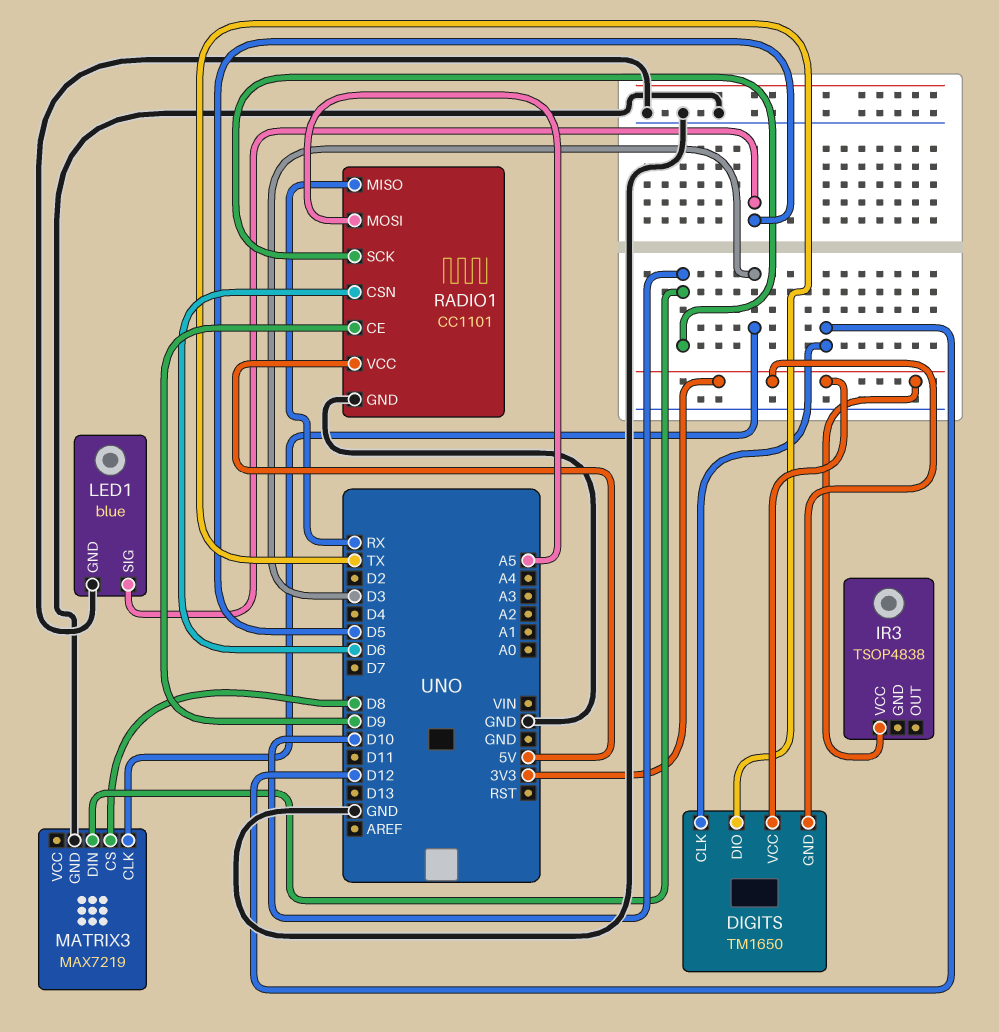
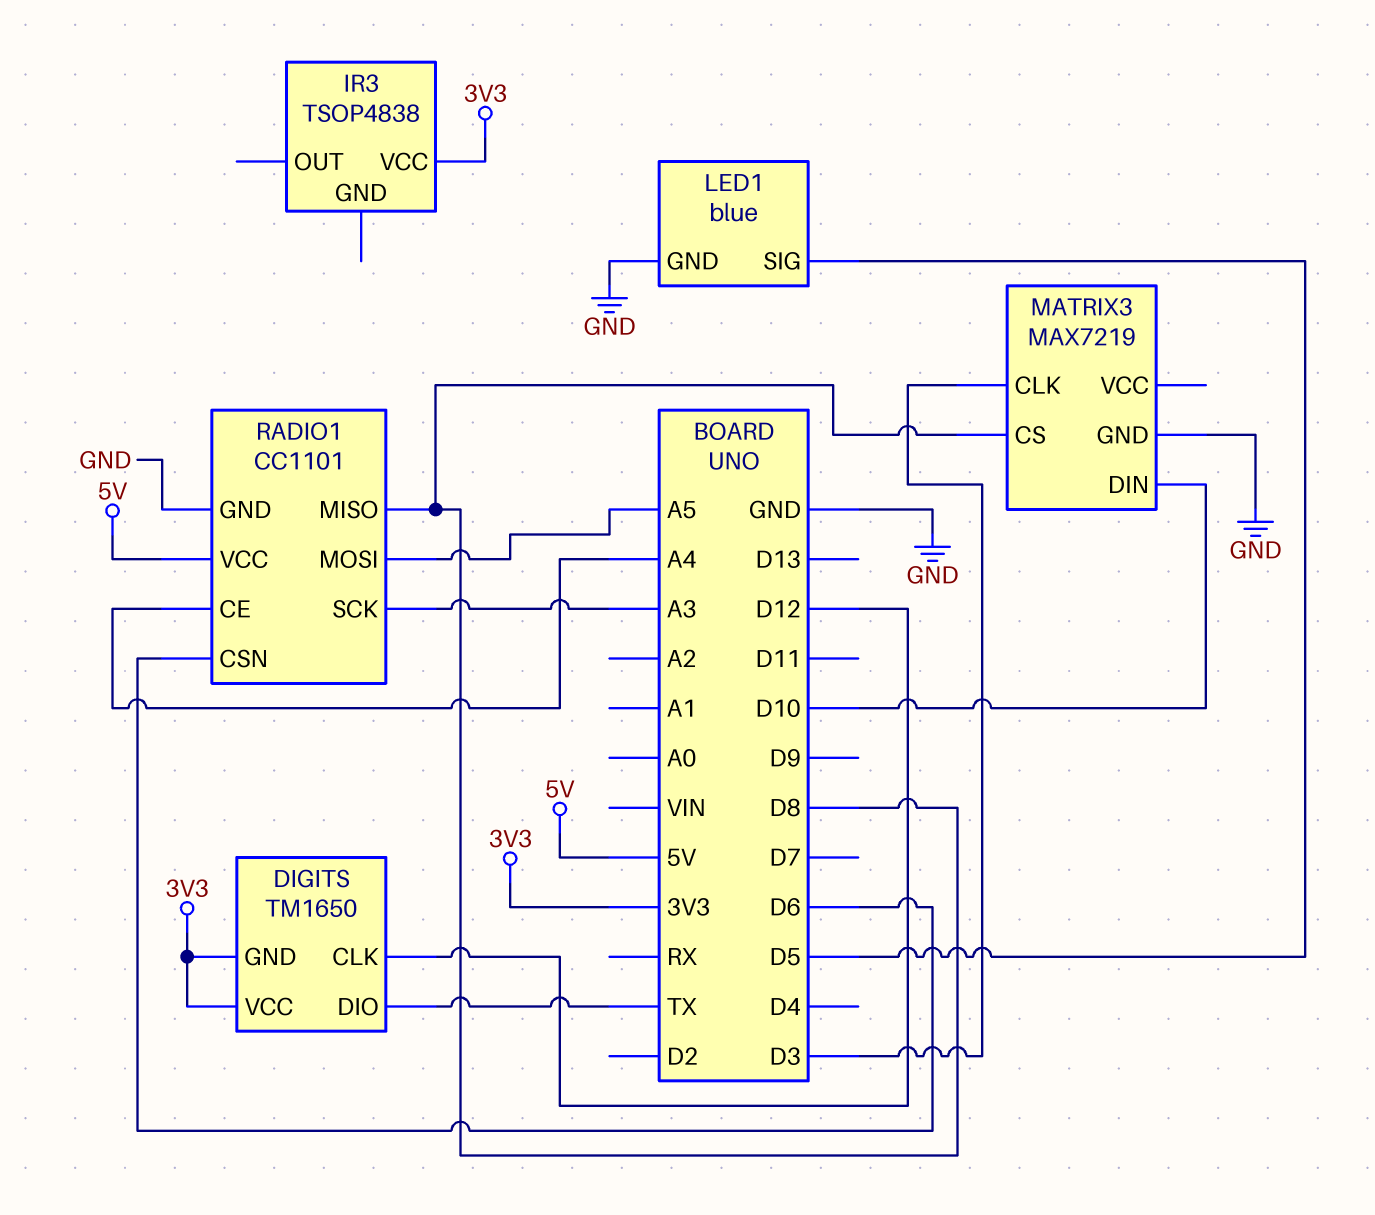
RADIO1 pin CE: D9 -> A4
RADIO1 pin MISO: RX -> D8
RADIO1 pin SCK: D10 -> A3

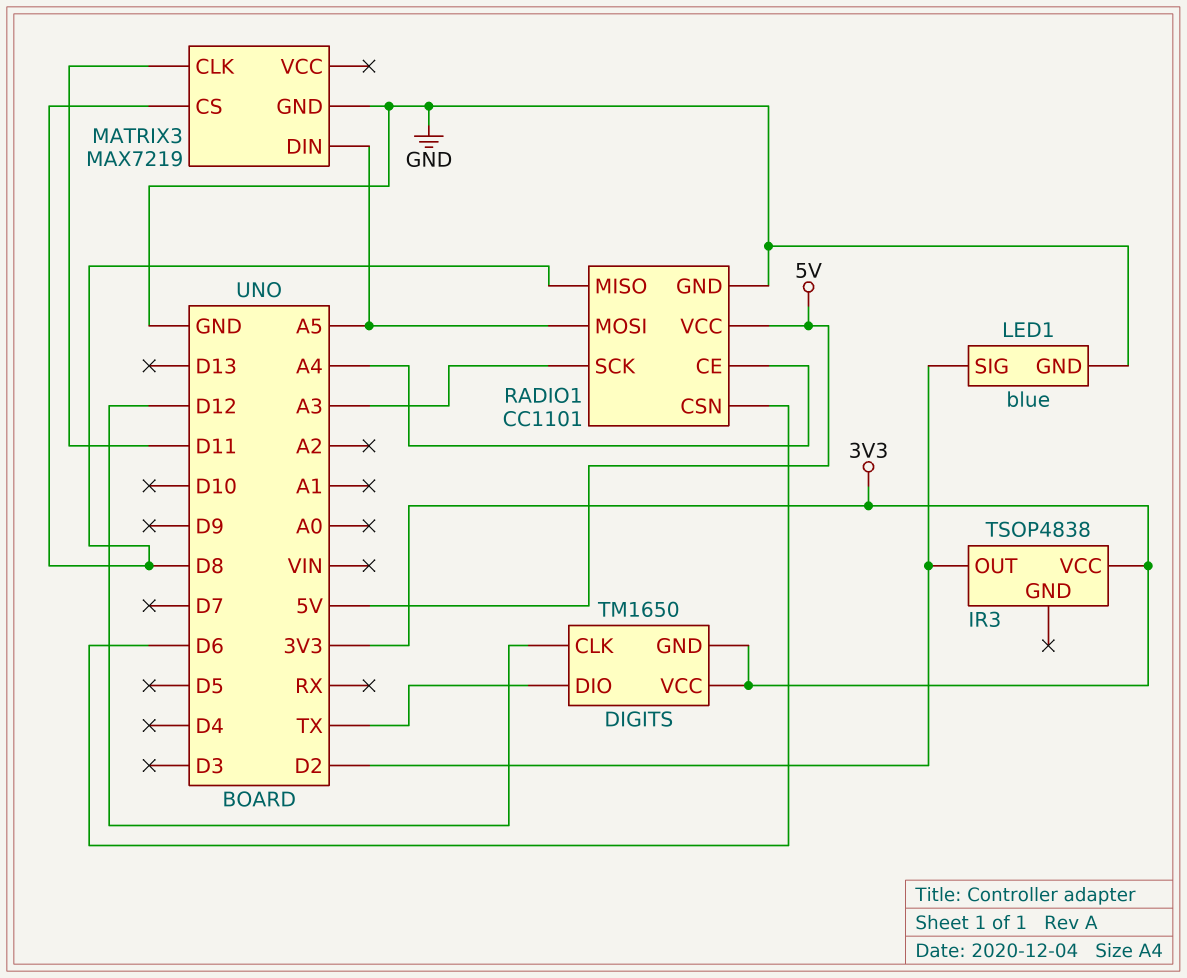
IR3 pin OUT: none -> D2
LED1 pin SIG: D5 -> D2
MATRIX3 pin CLK: D3 -> D11
MATRIX3 pin DIN: D10 -> A5

